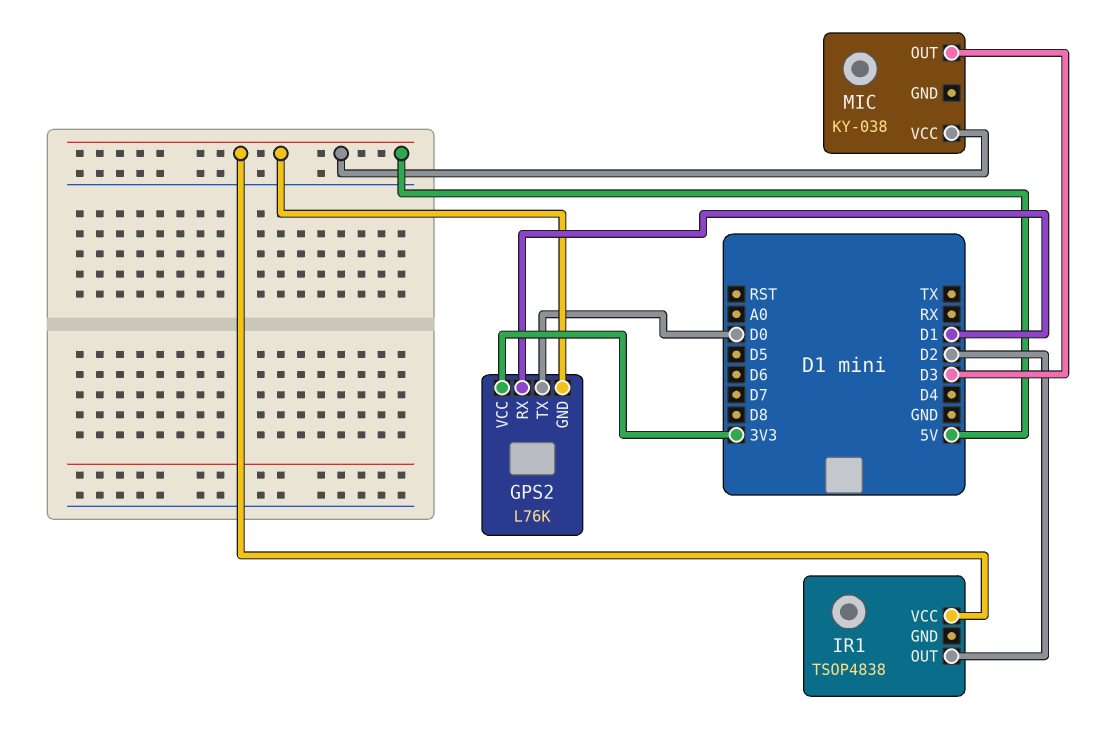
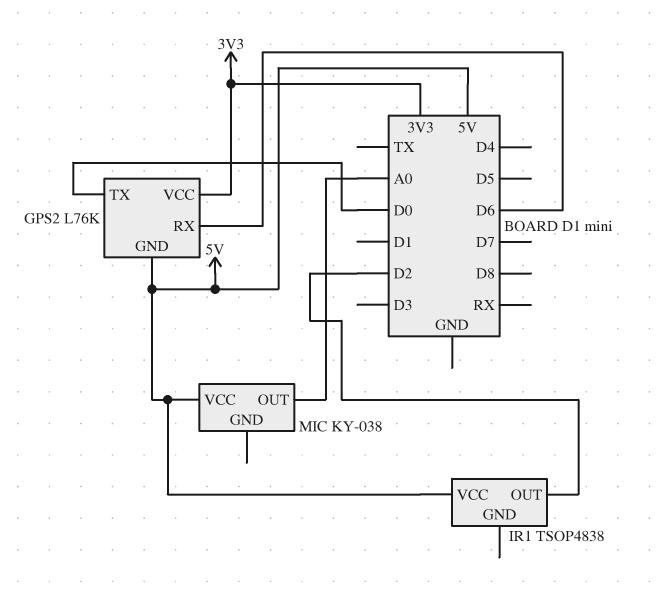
GPS2 pin RX: D1 -> D6
MIC pin OUT: D3 -> A0

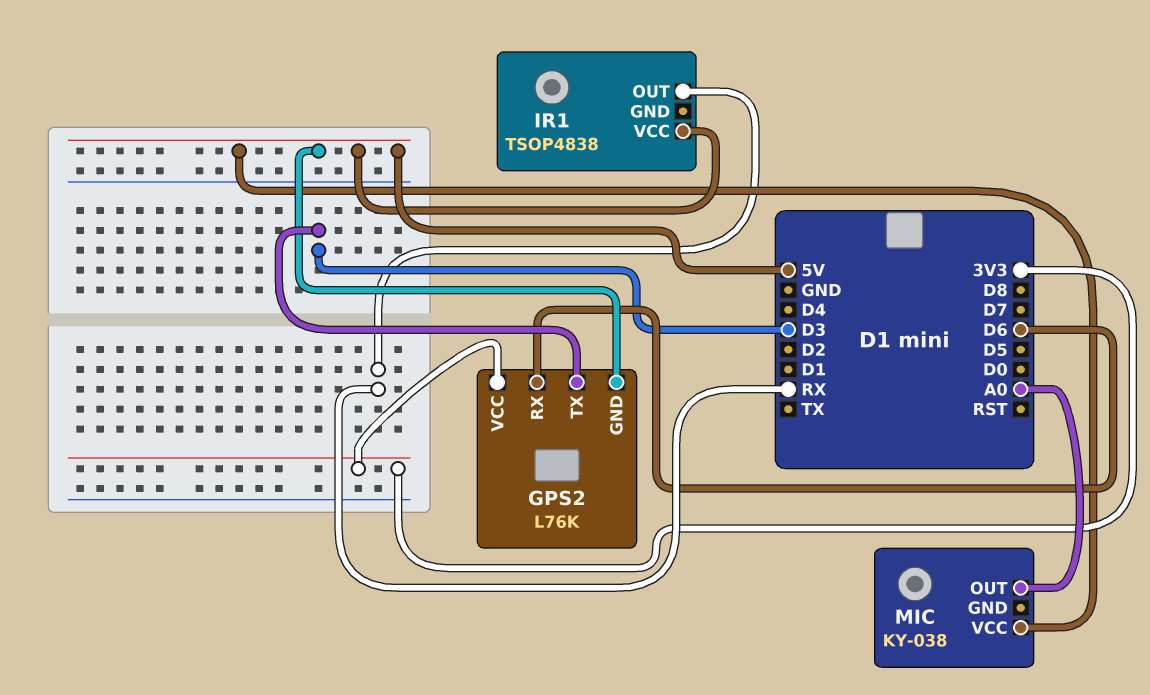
GPS2 pin TX: D0 -> D3
IR1 pin OUT: D2 -> RX

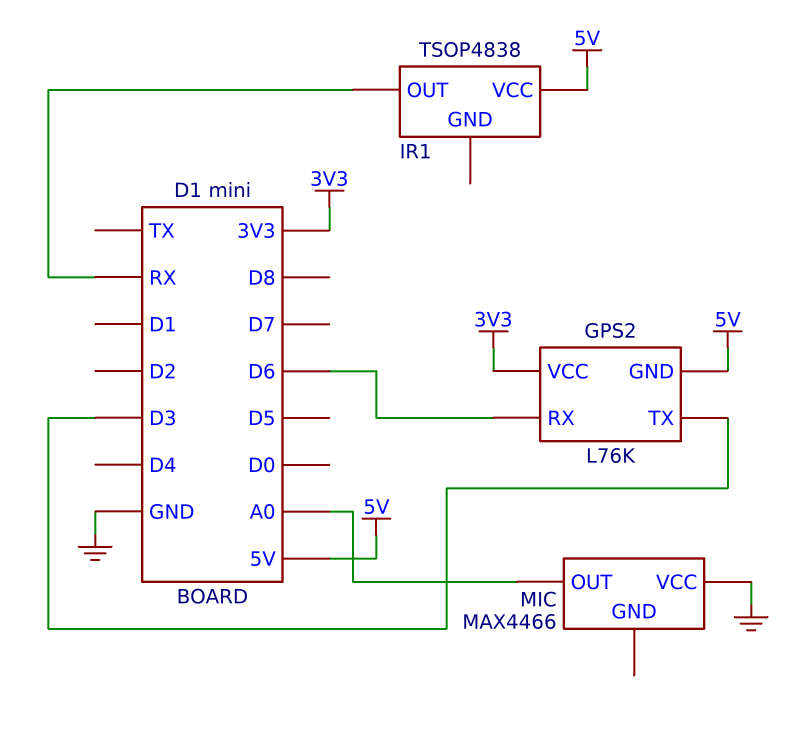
MIC: KY-038 -> MAX4466
MIC pin VCC: 5V -> GND

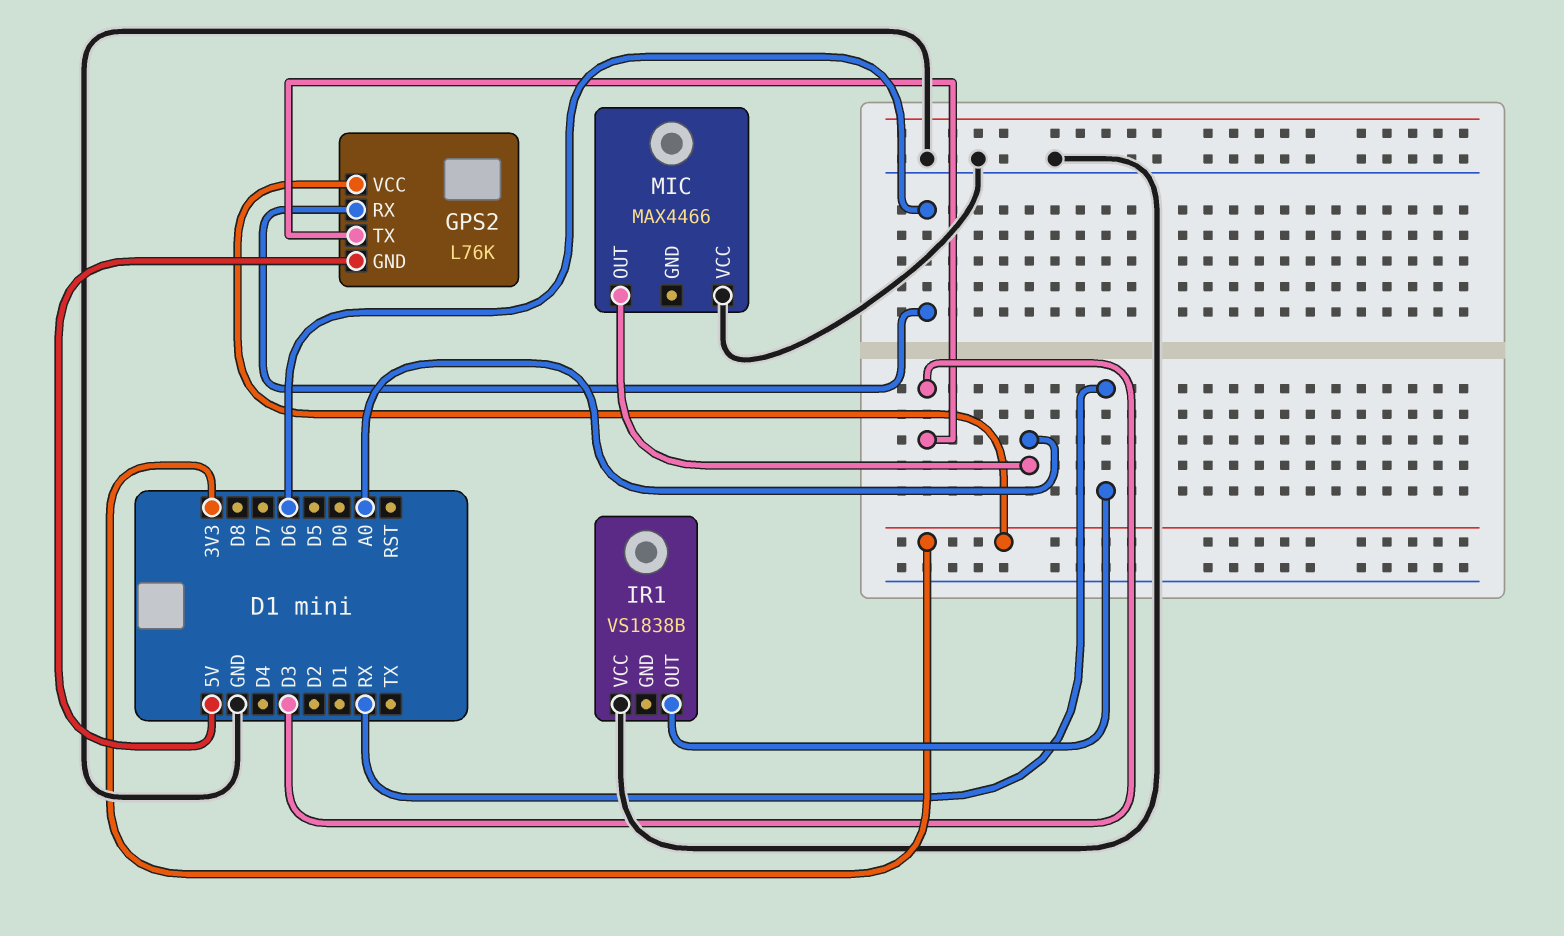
IR1: TSOP4838 -> VS1838B
IR1 pin VCC: 5V -> GND

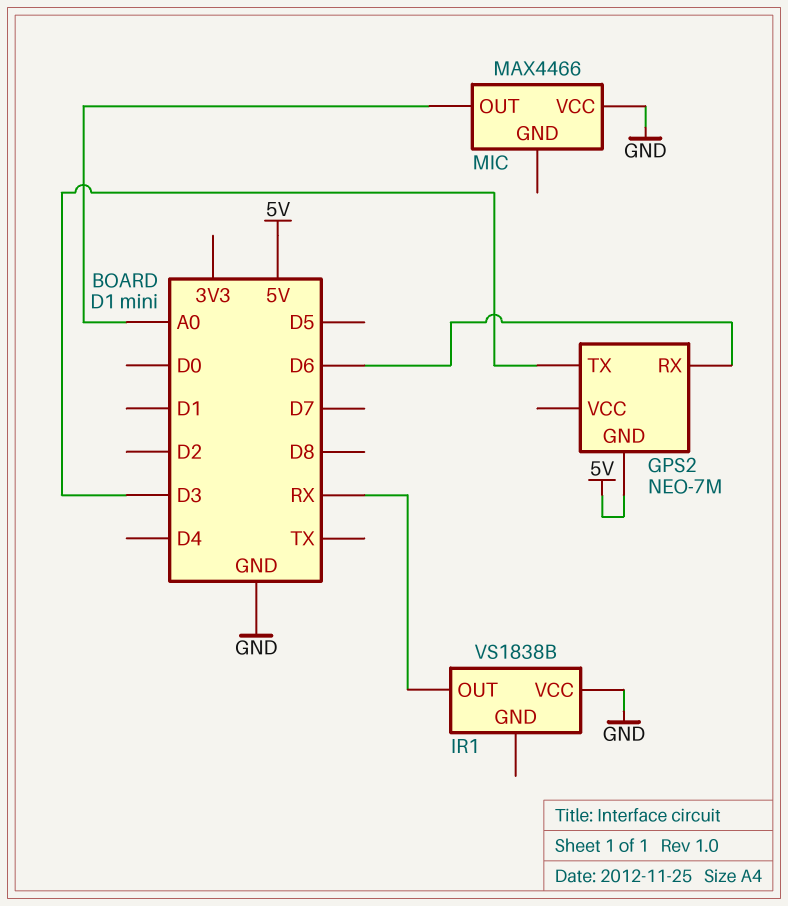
GPS2: L76K -> NEO-7M
GPS2 pin VCC: 3V3 -> none

